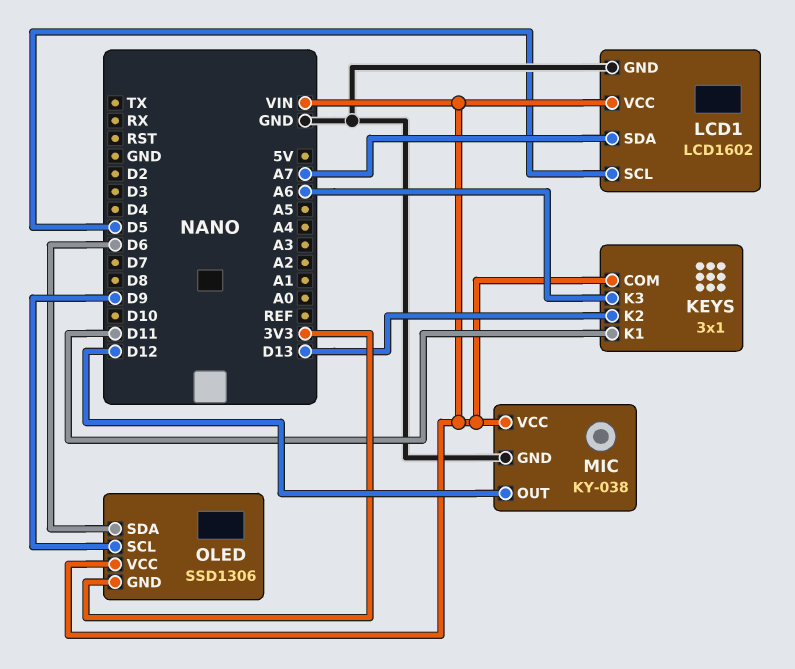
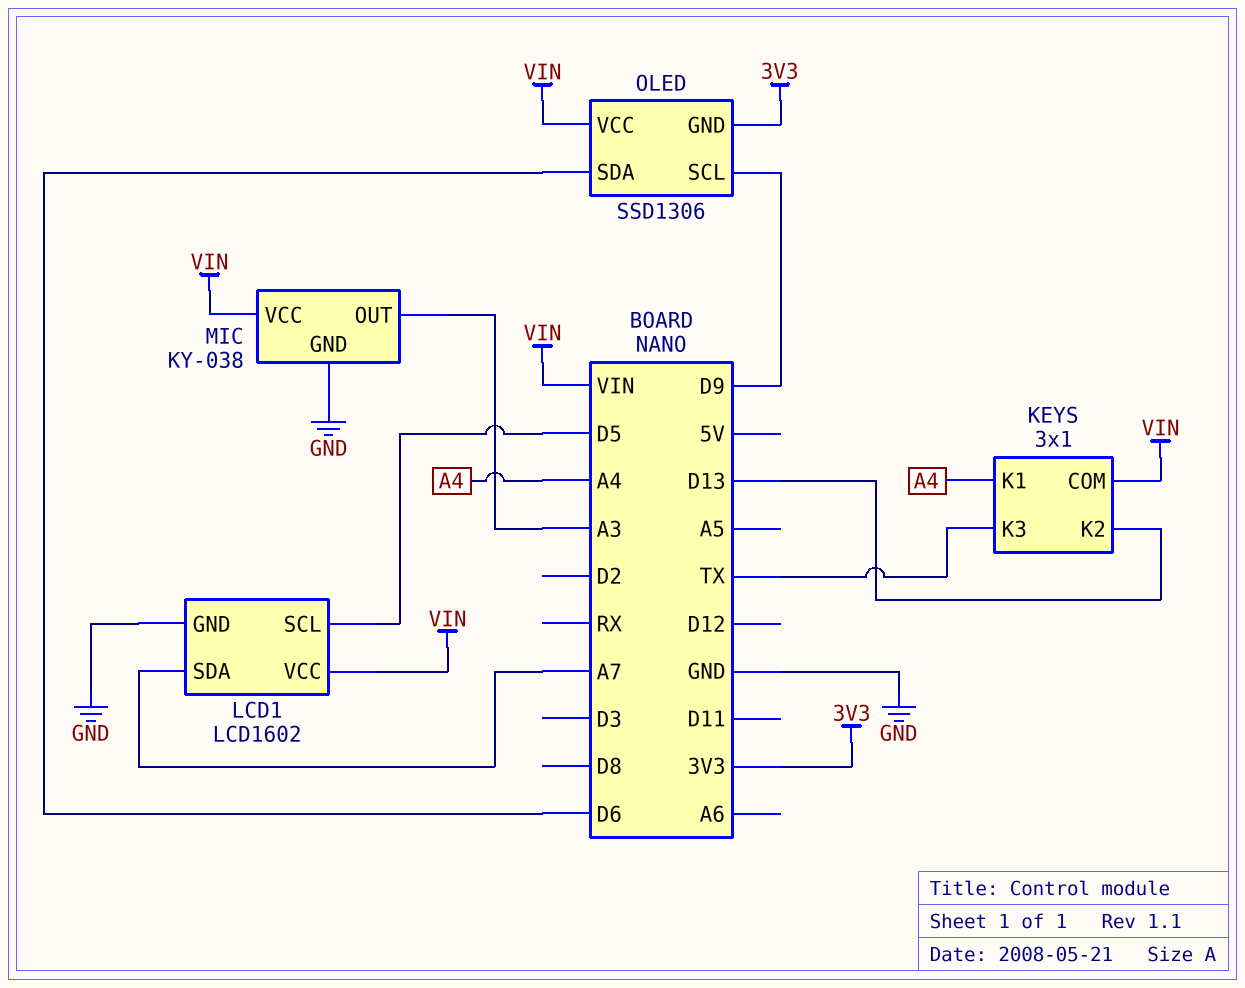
KEYS pin K1: D11 -> A4
KEYS pin K3: A6 -> TX
MIC pin OUT: D12 -> A3

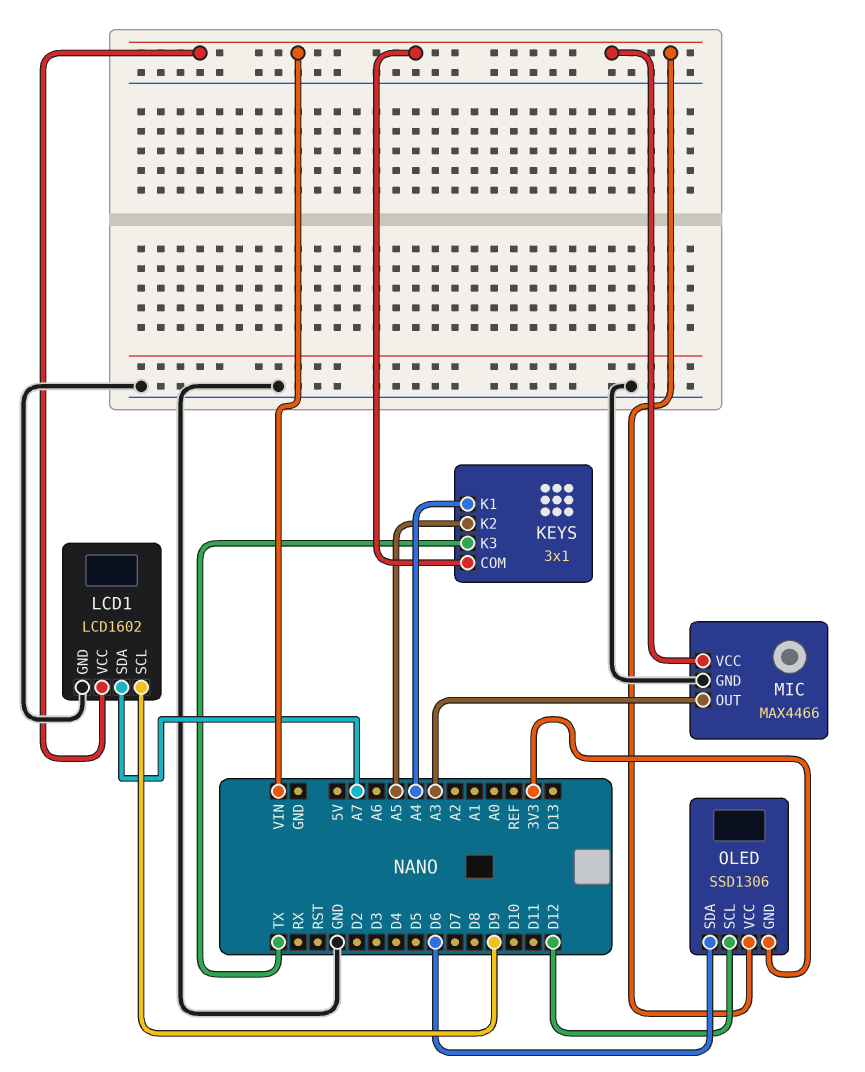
KEYS pin K2: D13 -> A5
LCD1 pin SCL: D5 -> D9
MIC: KY-038 -> MAX4466
OLED pin SCL: D9 -> D12

